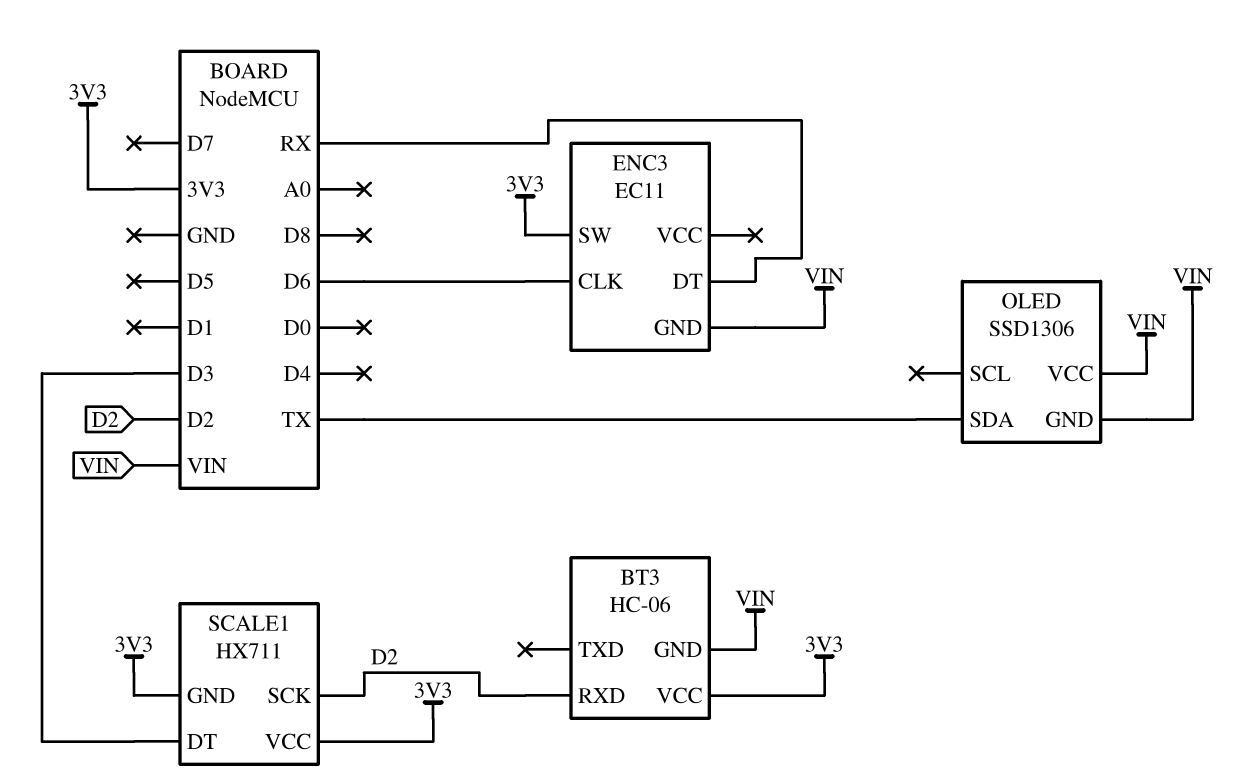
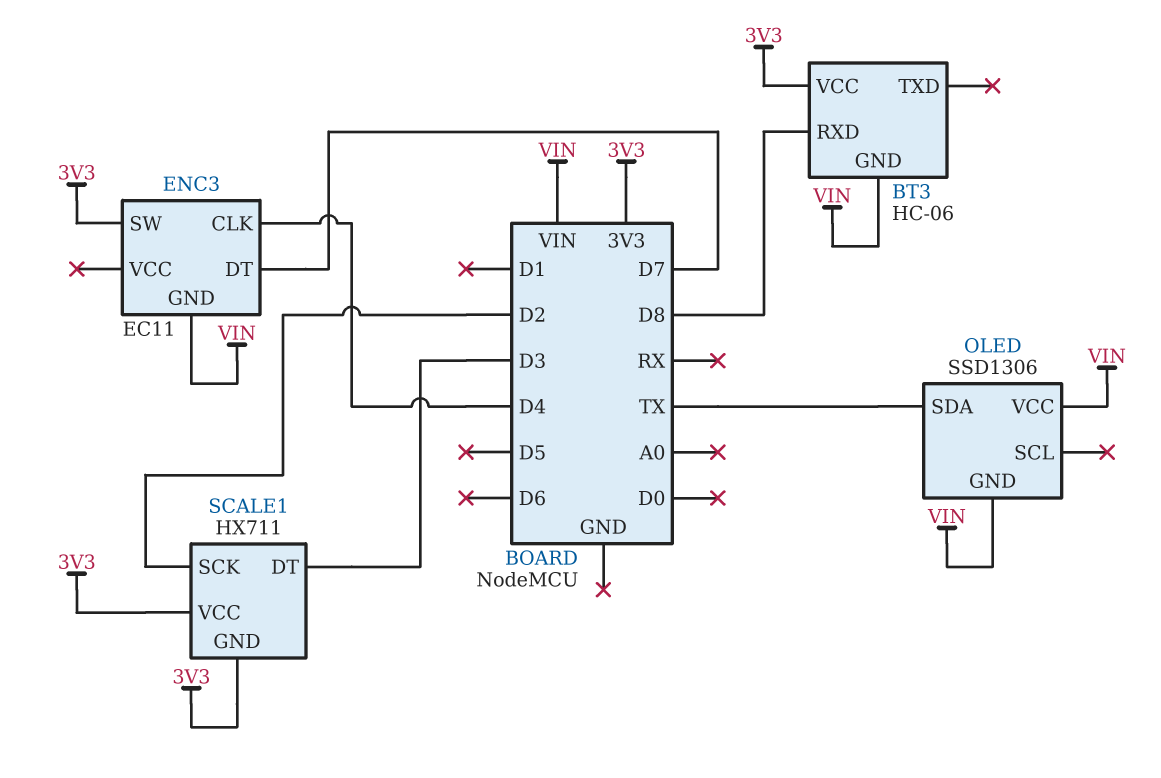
BT3 pin RXD: D2 -> D8
ENC3 pin CLK: D6 -> D4
ENC3 pin DT: RX -> D7

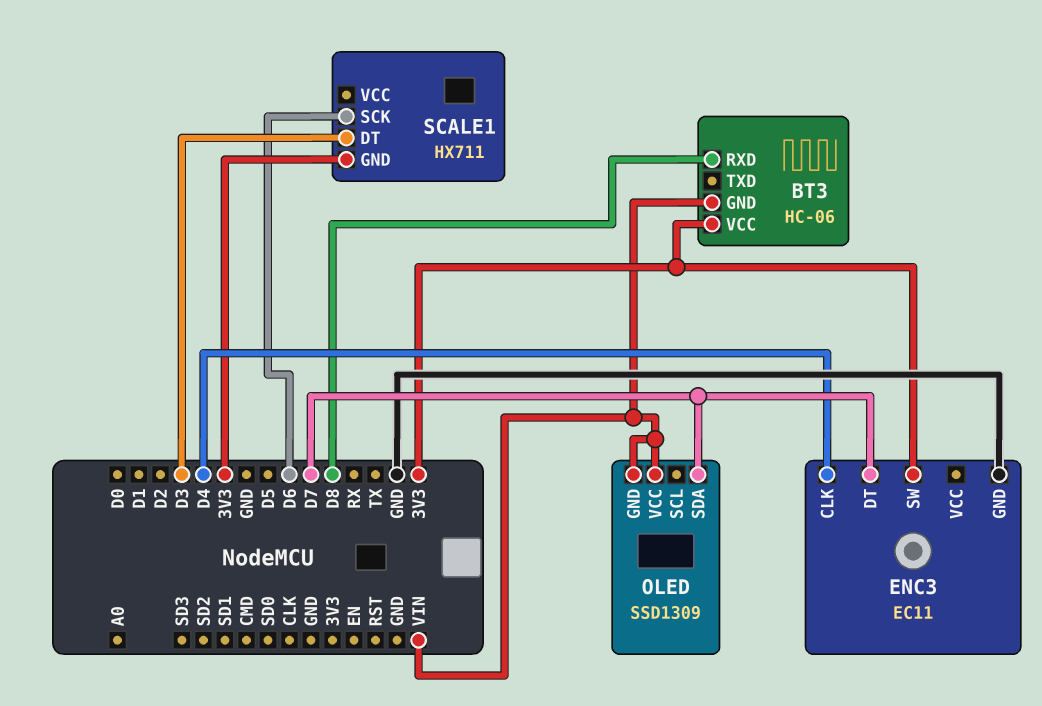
ENC3 pin GND: VIN -> GND
OLED: SSD1306 -> SSD1309
OLED pin SDA: TX -> D7
SCALE1 pin SCK: D2 -> D6
SCALE1 pin VCC: 3V3 -> none

